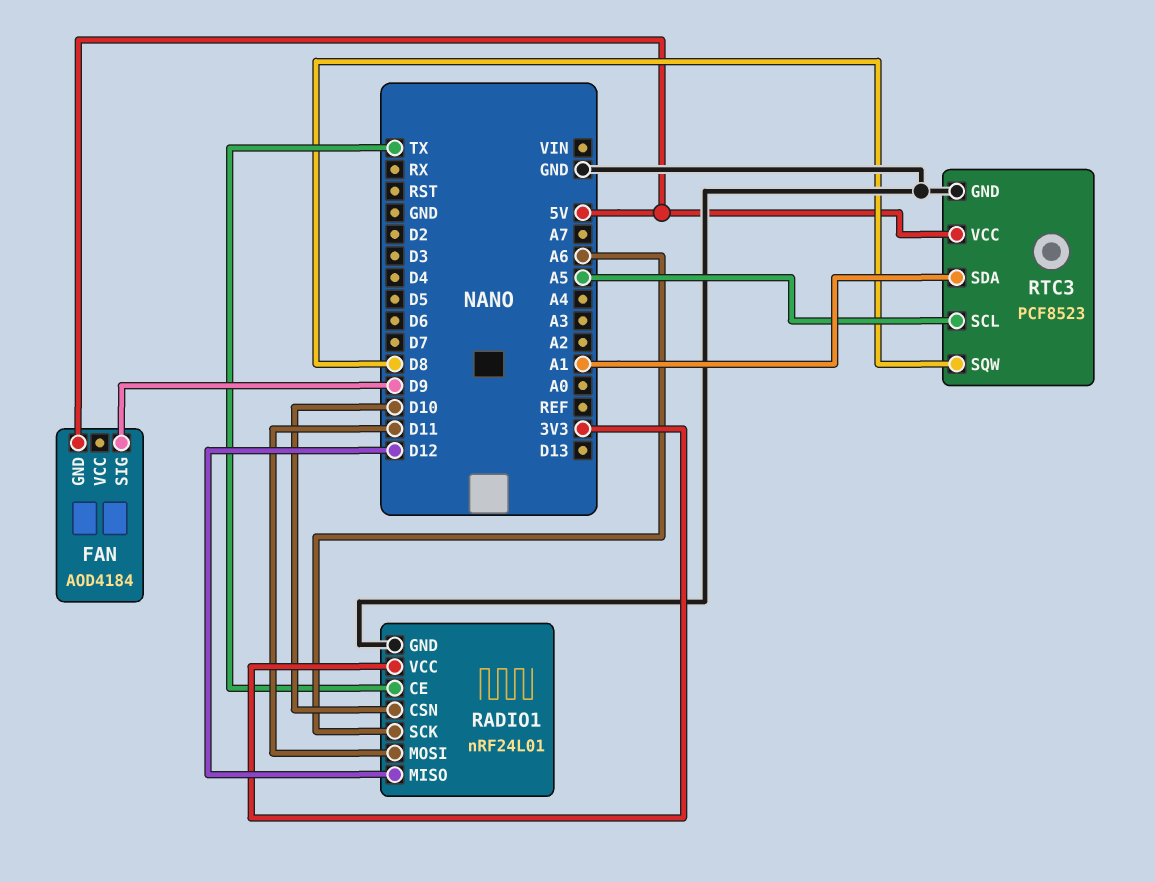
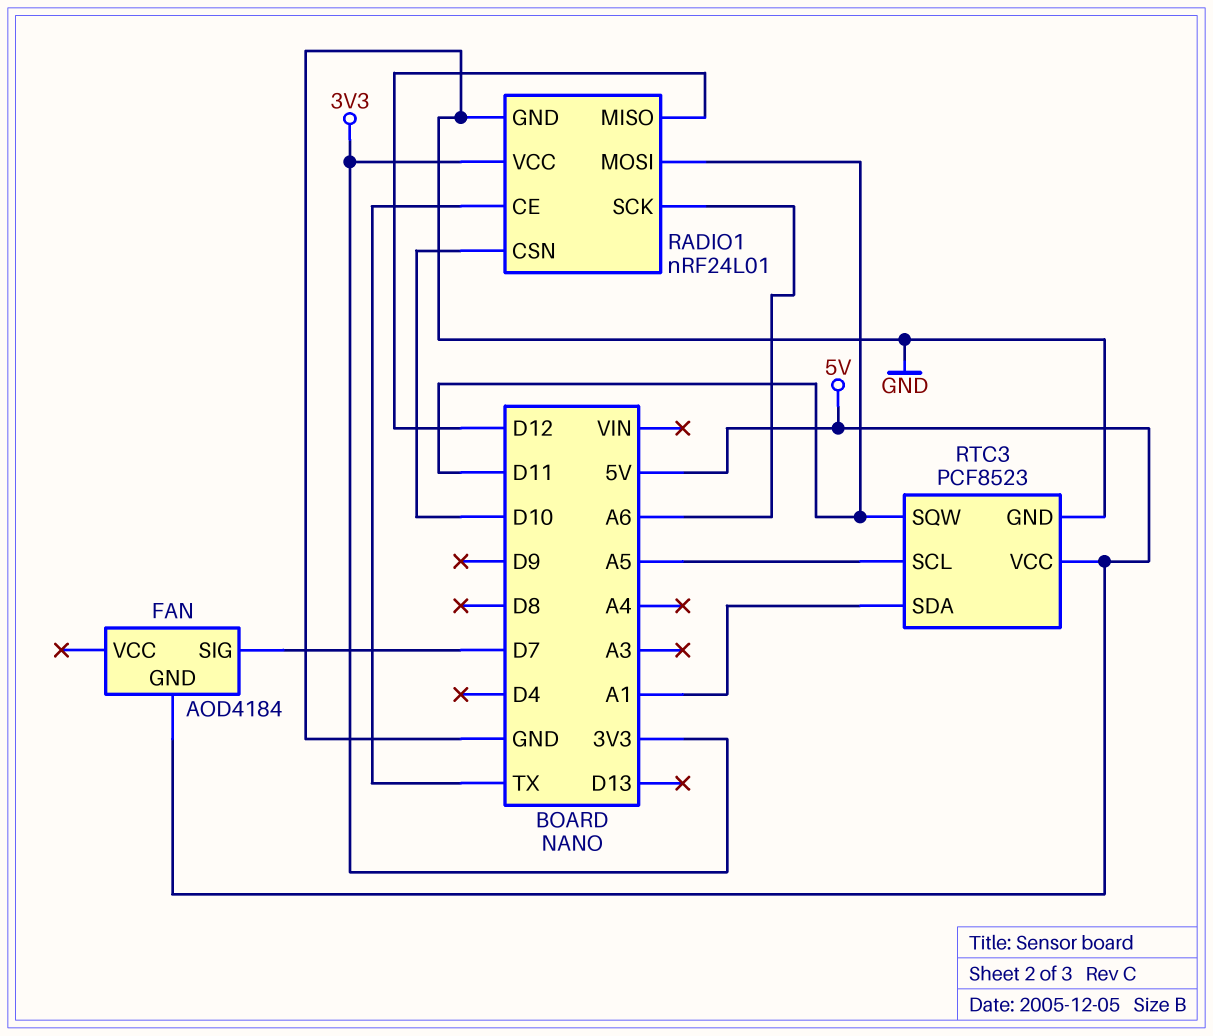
FAN pin SIG: D9 -> D7
RTC3 pin SQW: D8 -> D11

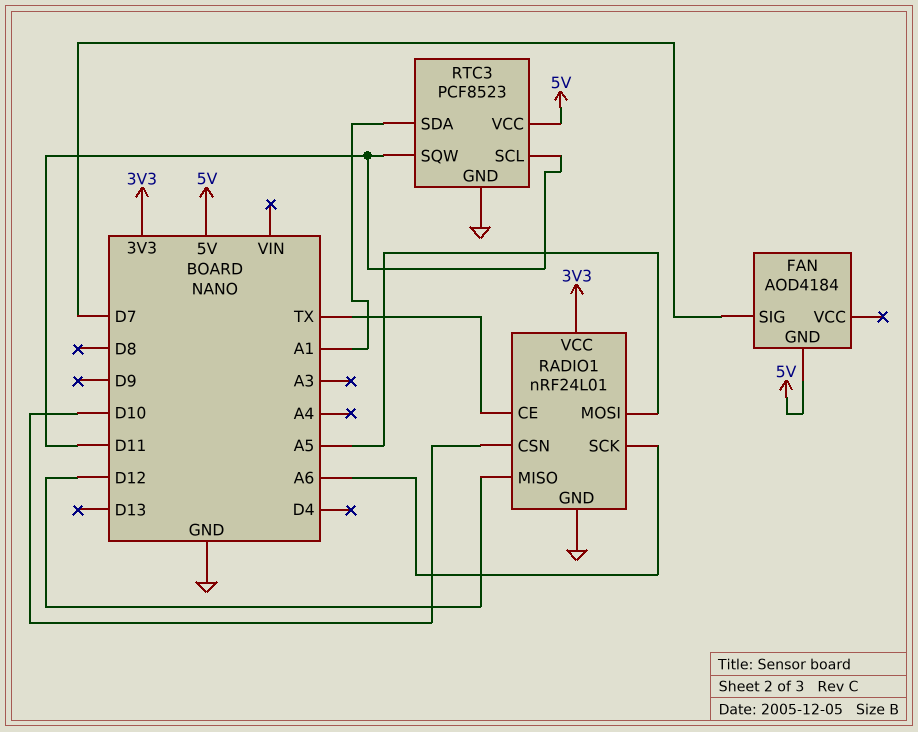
RADIO1 pin MOSI: D11 -> A5
RTC3 pin SCL: A5 -> D11

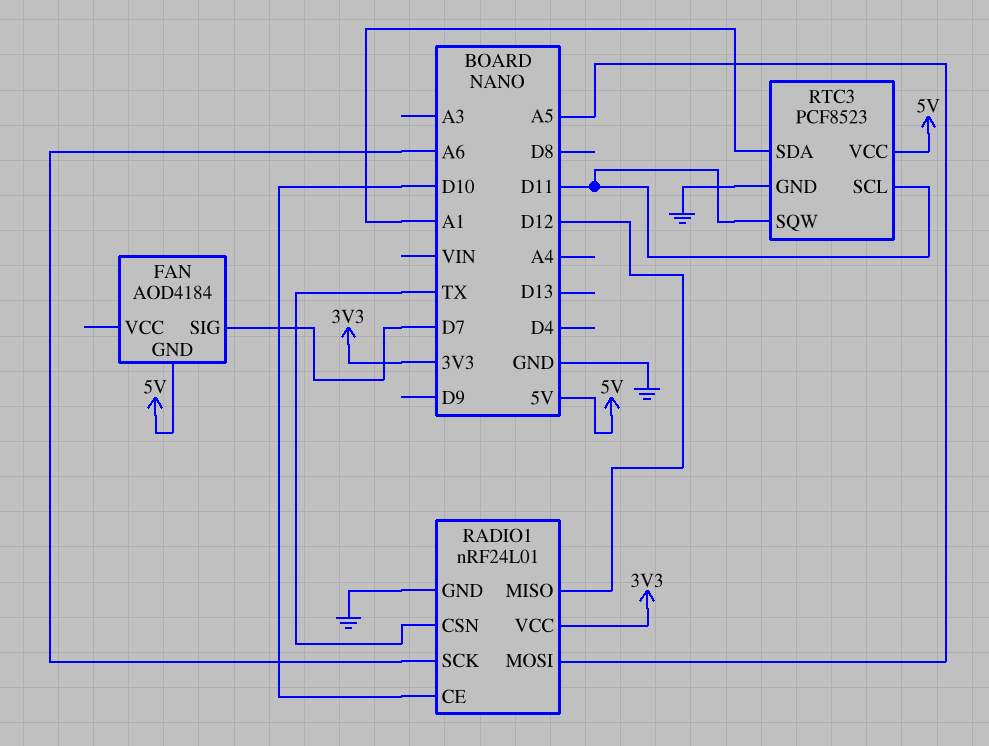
RADIO1 pin CE: TX -> D10
RADIO1 pin CSN: D10 -> TX

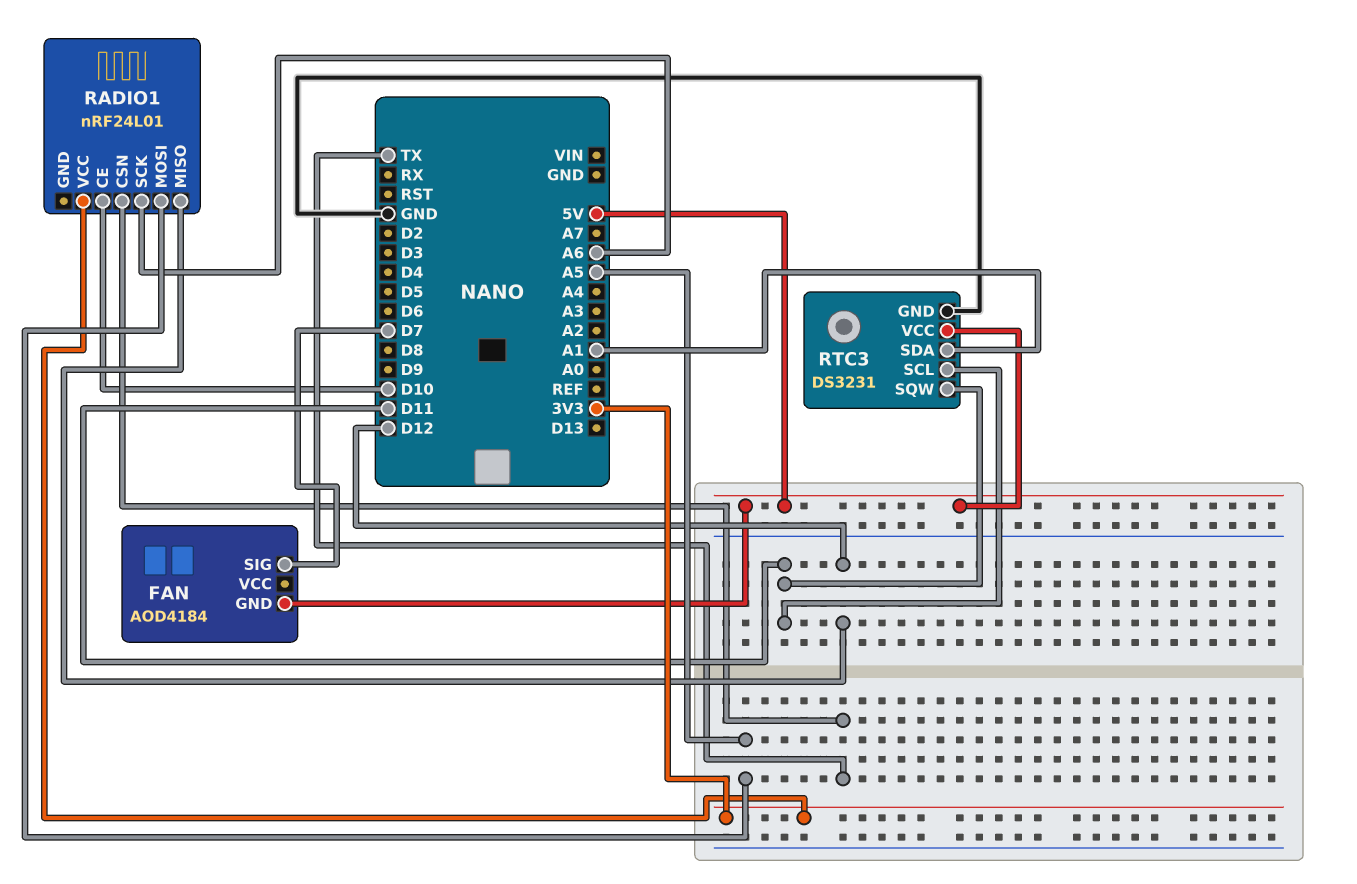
RADIO1 pin GND: GND -> none
RTC3: PCF8523 -> DS3231

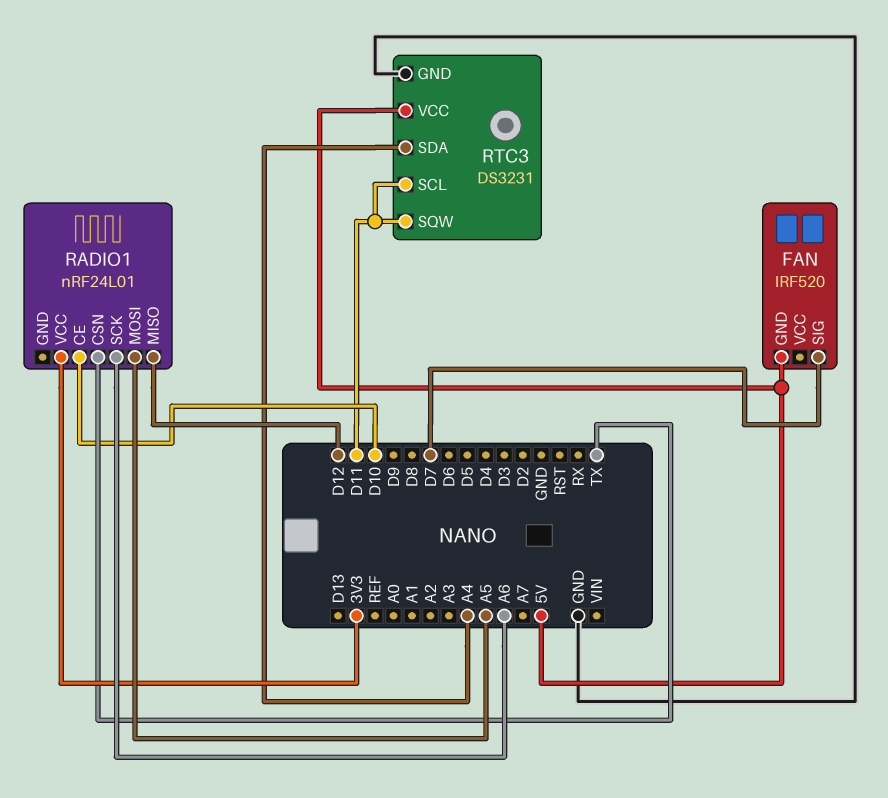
FAN: AOD4184 -> IRF520
RTC3 pin SDA: A1 -> A4

